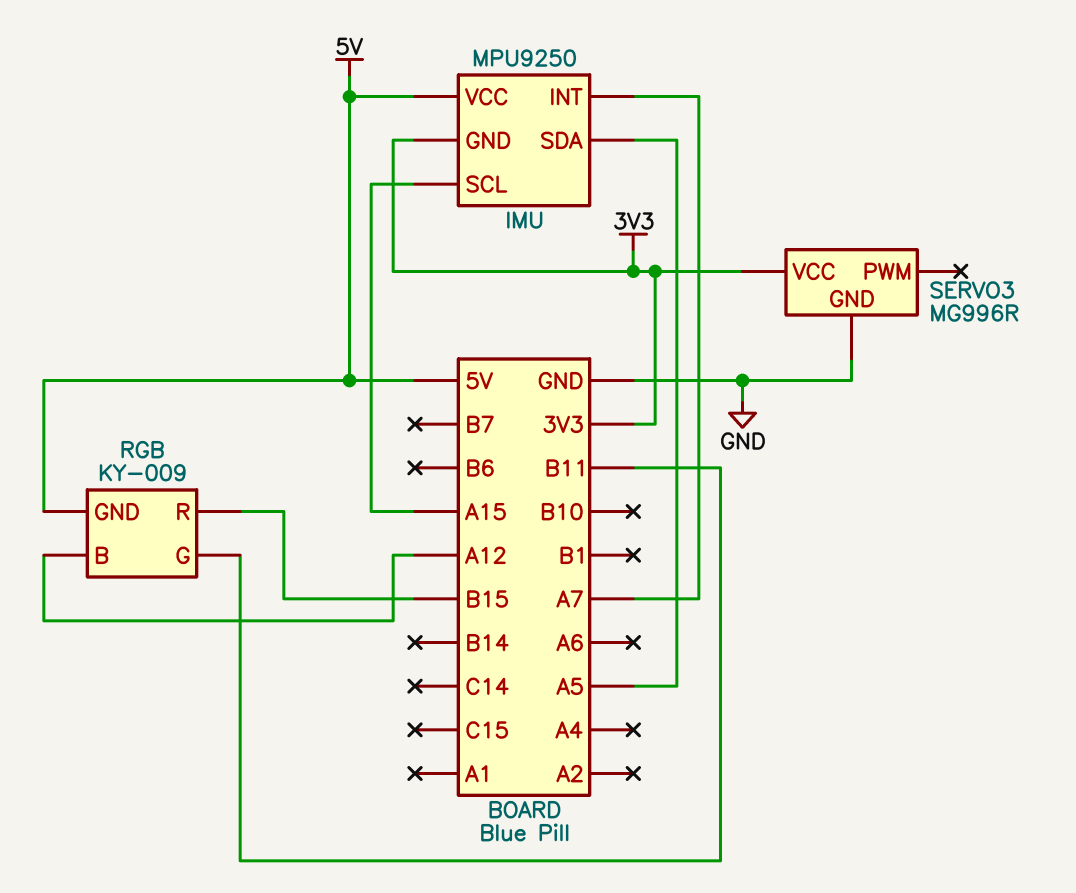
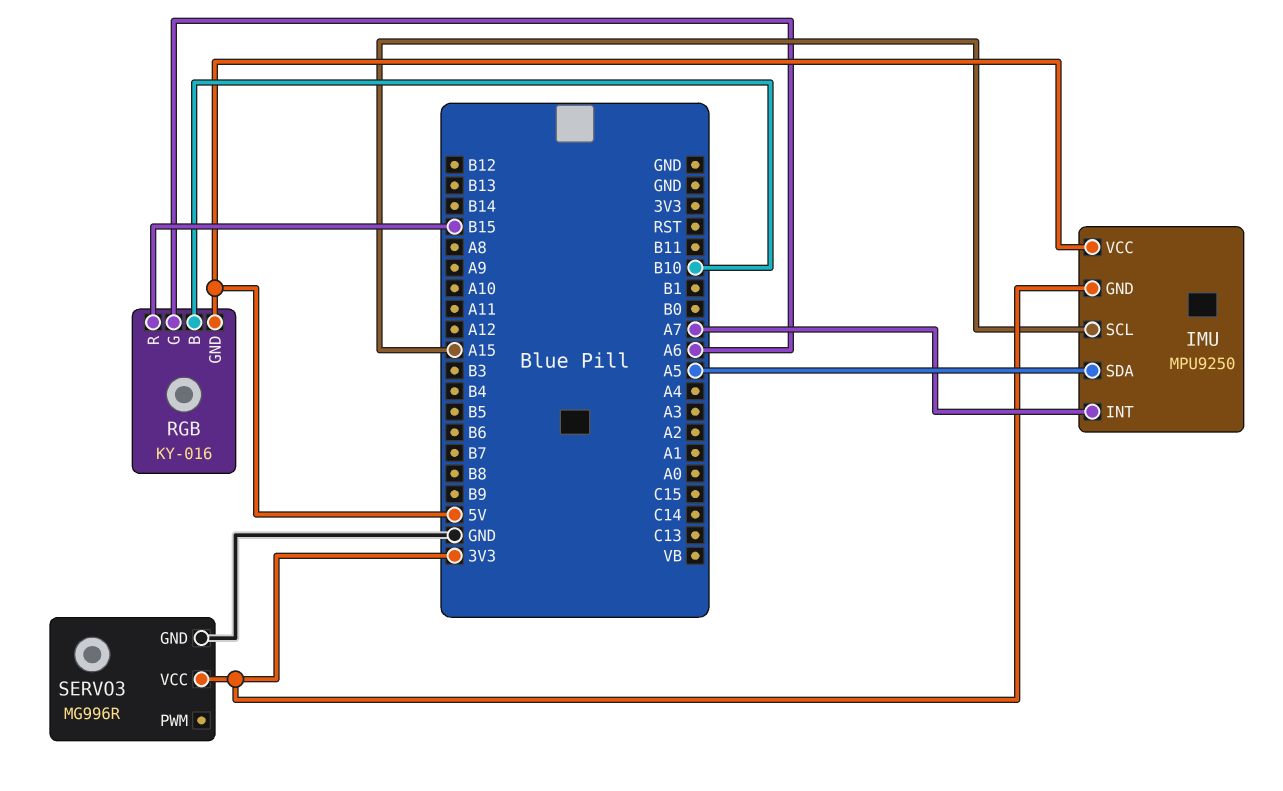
RGB: KY-009 -> KY-016
RGB pin B: A12 -> B10
RGB pin G: B11 -> A6

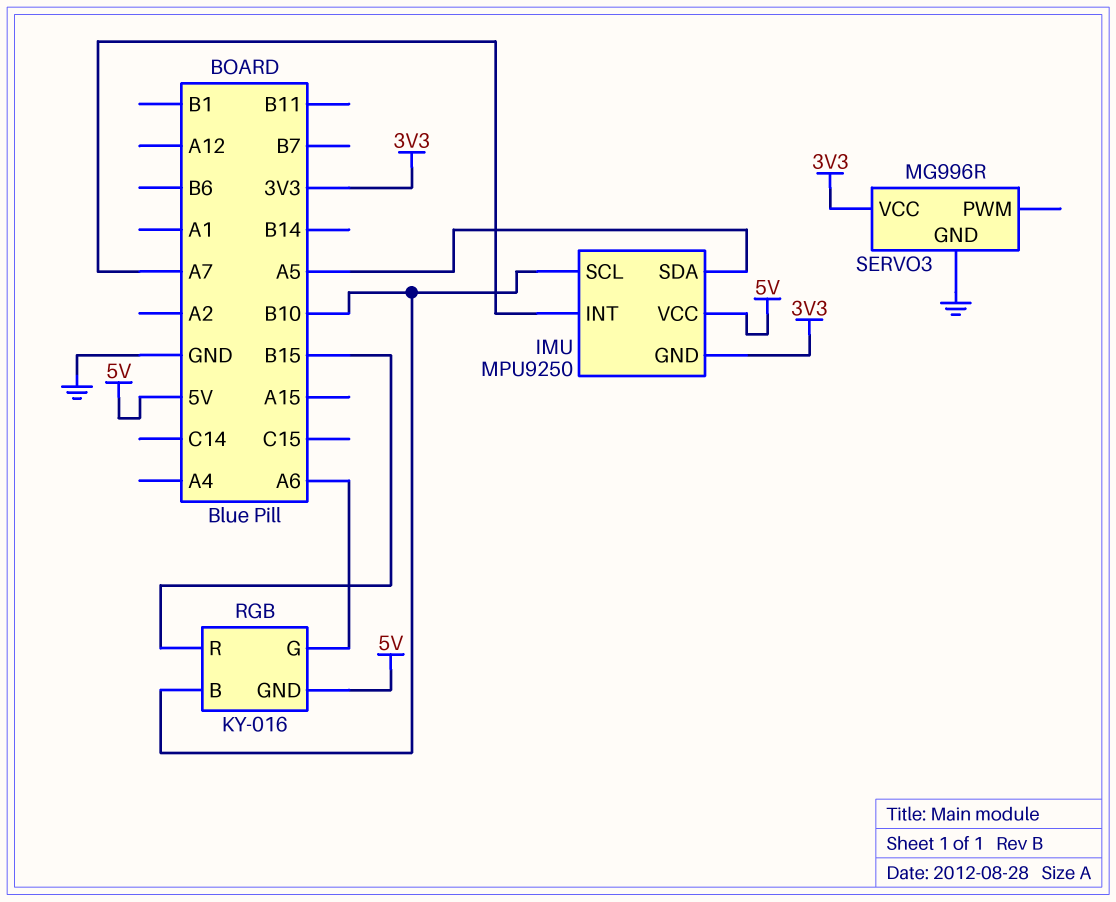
IMU pin SCL: A15 -> B10

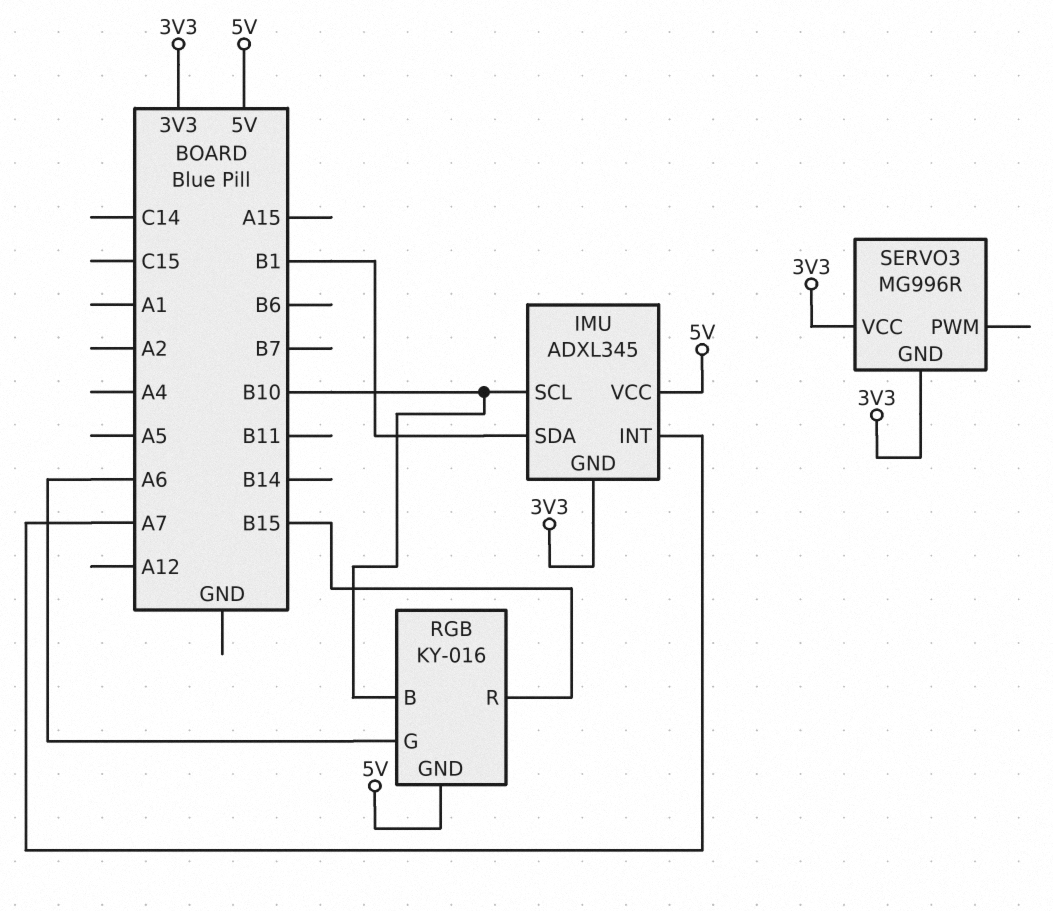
IMU: MPU9250 -> ADXL345
IMU pin SDA: A5 -> B1
SERVO3 pin GND: GND -> 3V3

